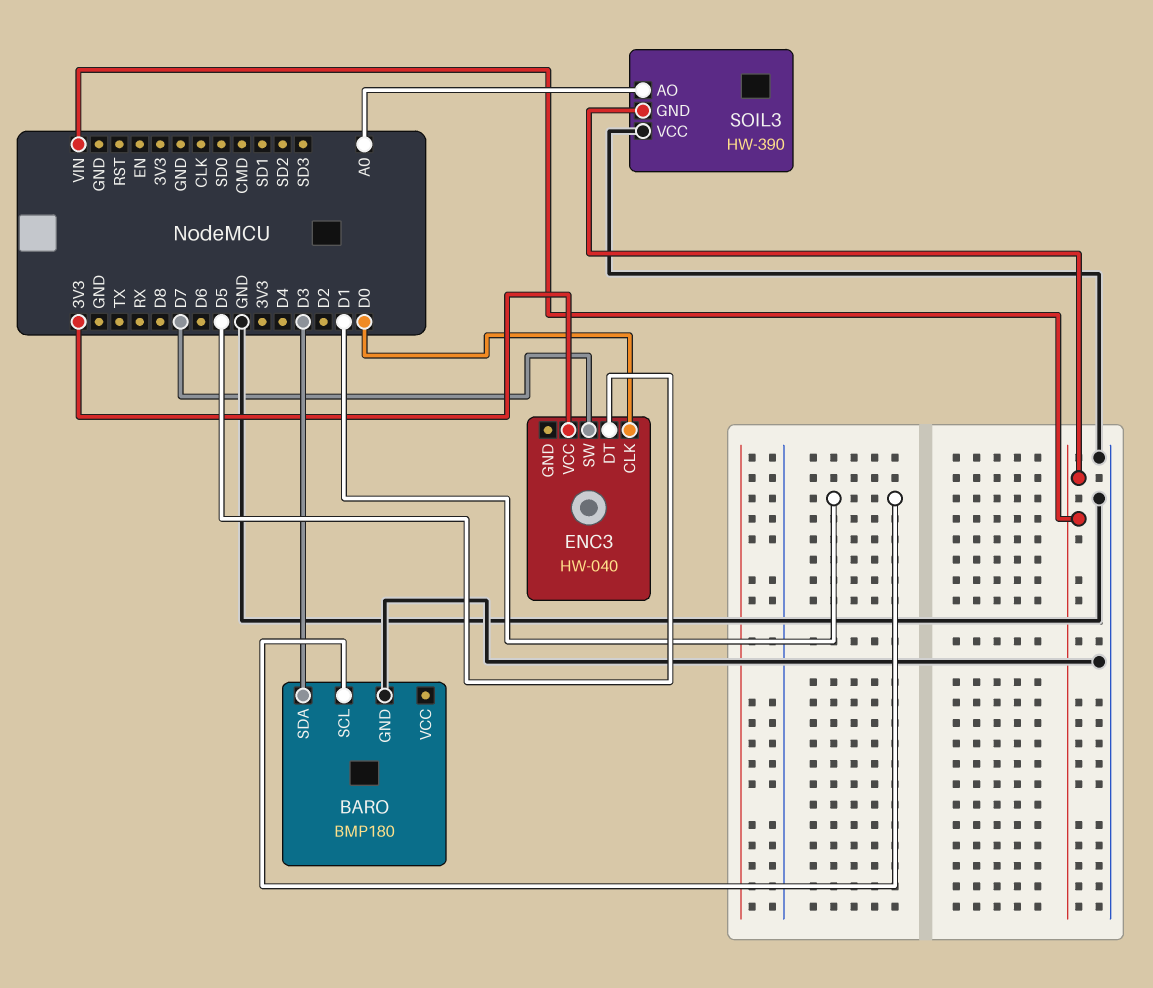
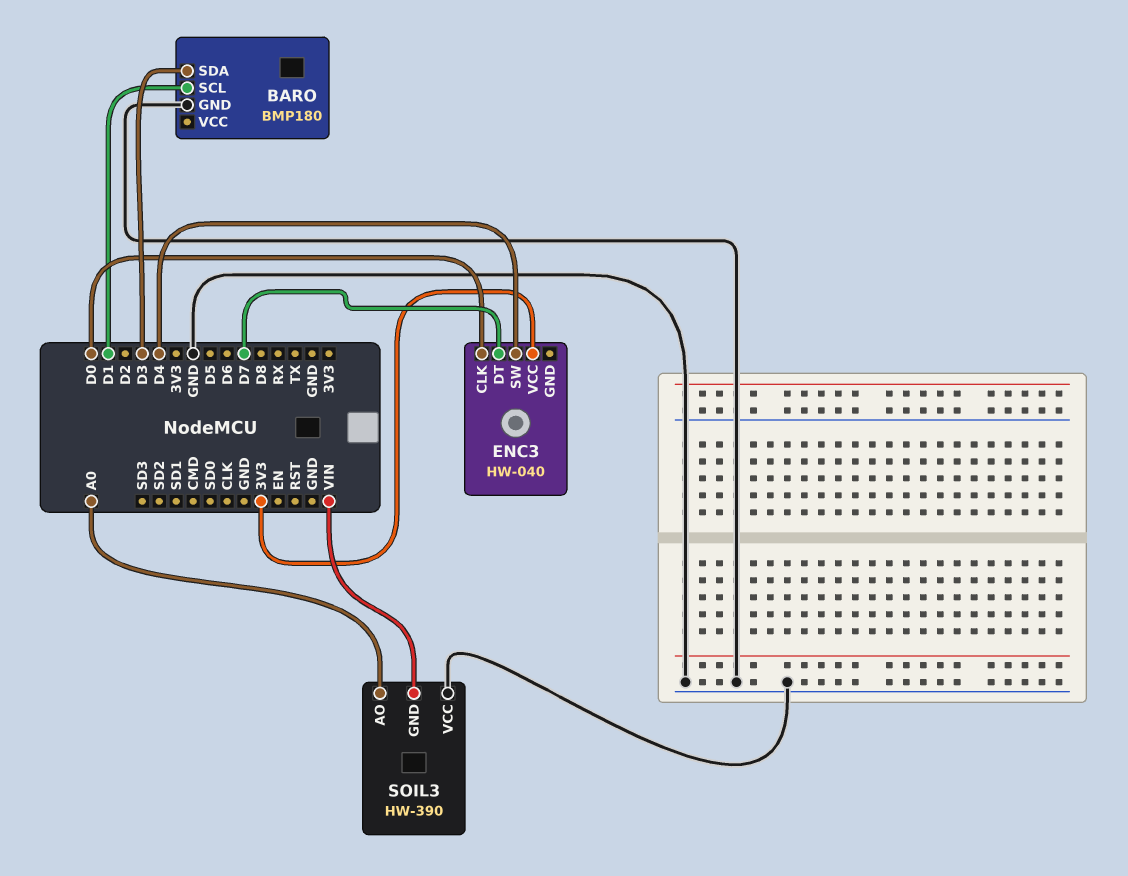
ENC3 pin DT: D5 -> D7
ENC3 pin SW: D7 -> D4

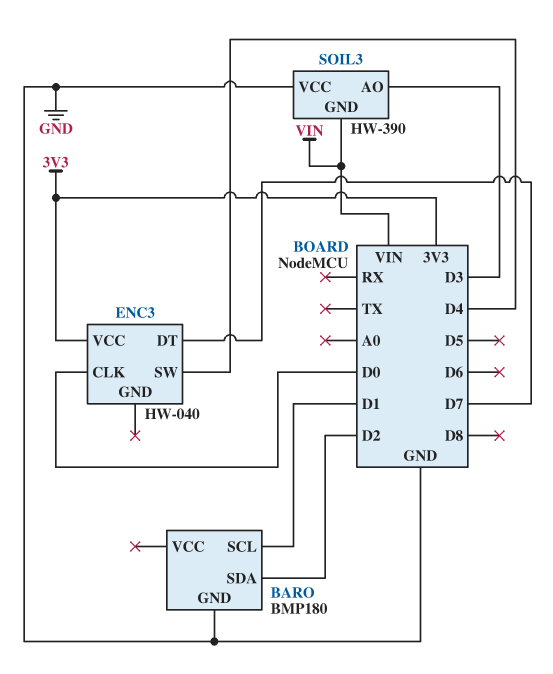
BARO pin SDA: D3 -> D2
SOIL3 pin AO: A0 -> D3

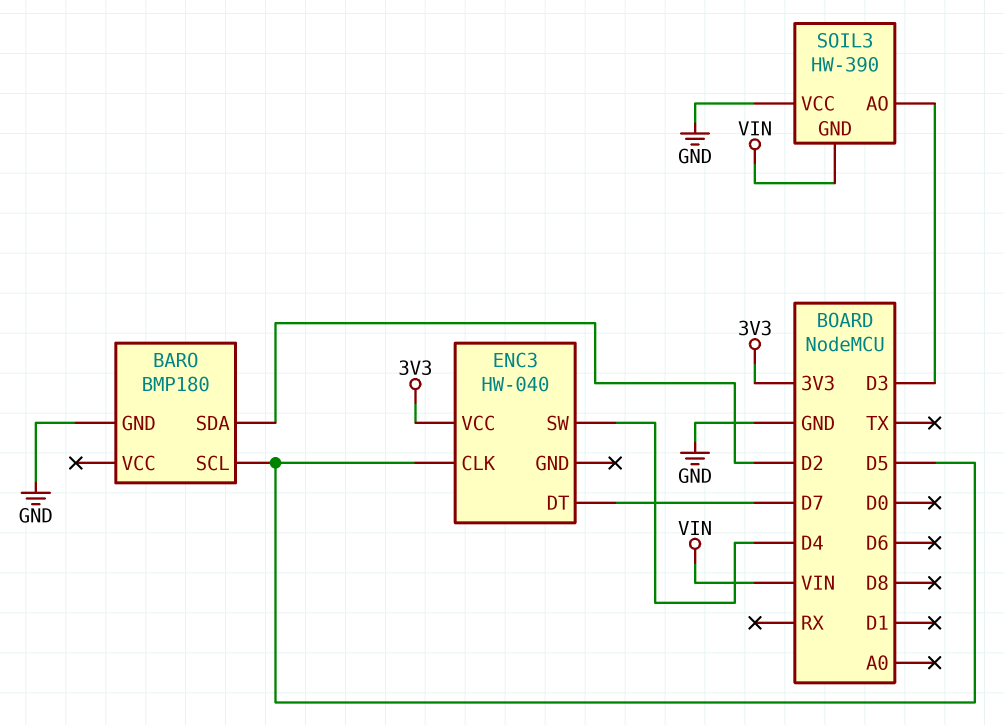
BARO pin SCL: D1 -> D5
ENC3 pin CLK: D0 -> D5

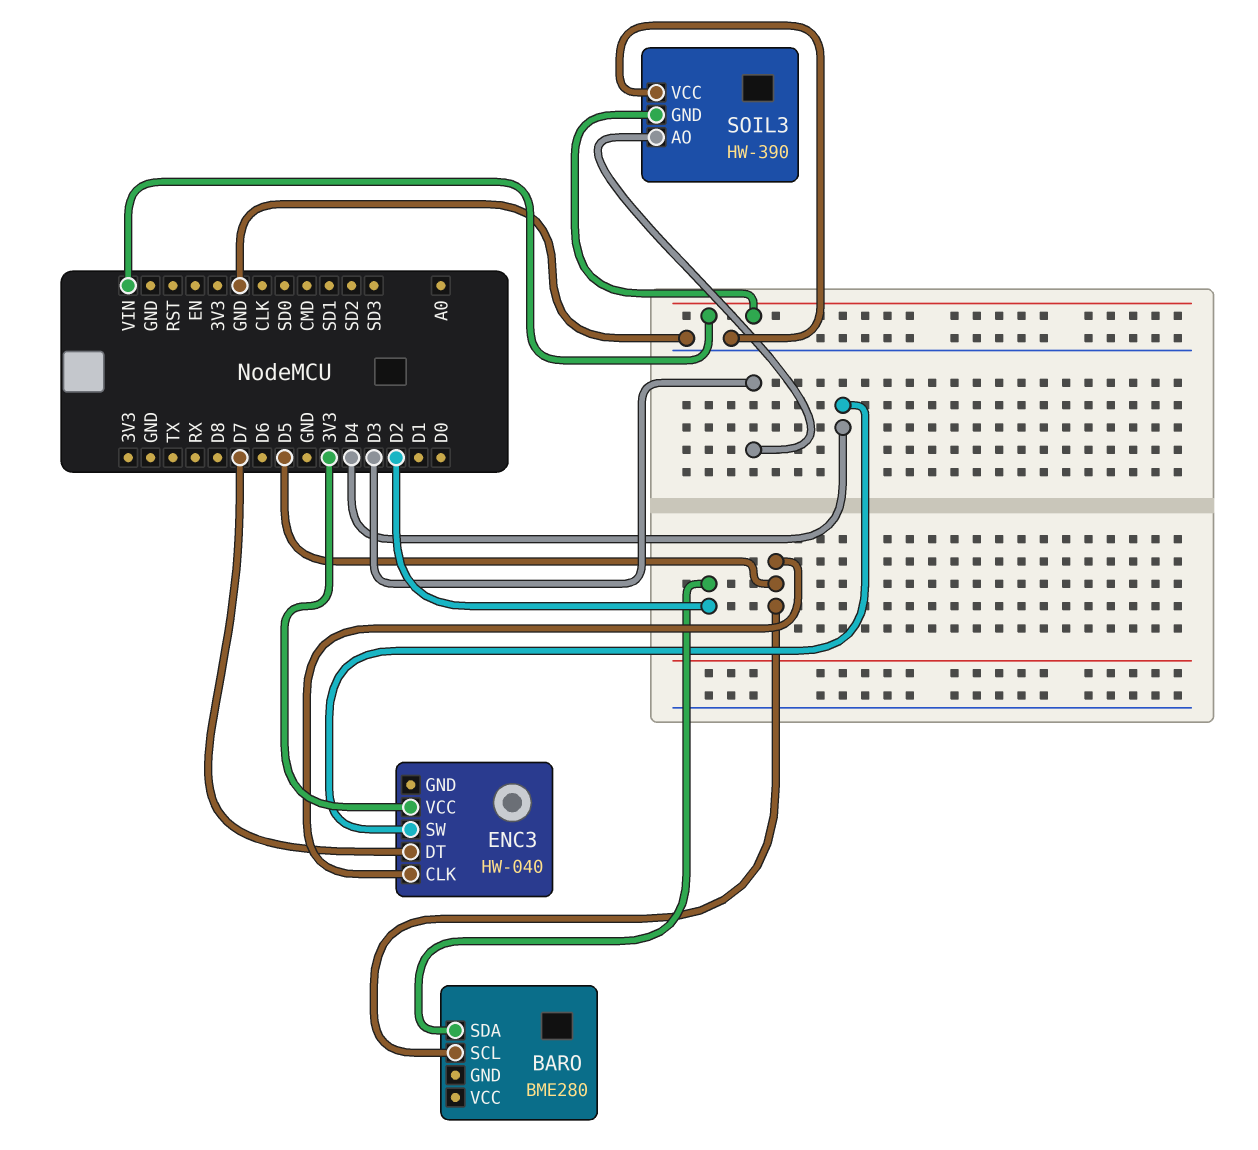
BARO: BMP180 -> BME280
BARO pin GND: GND -> none

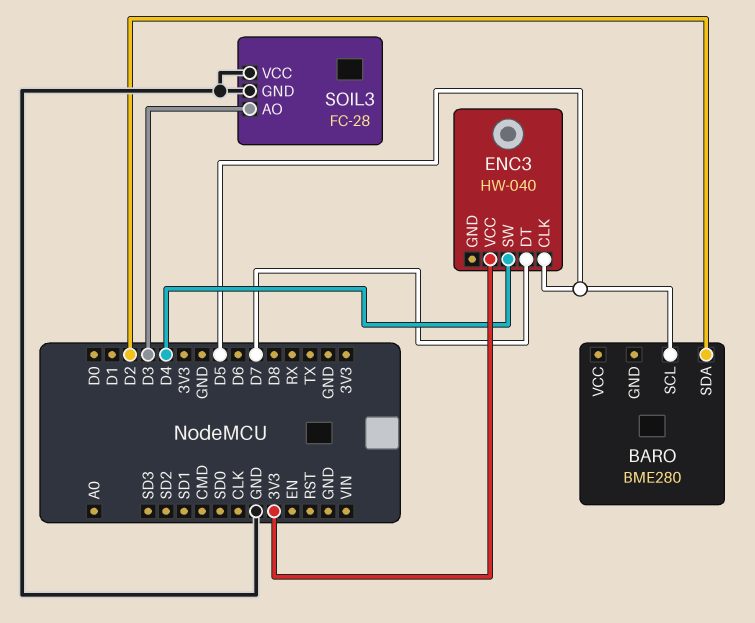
SOIL3: HW-390 -> FC-28
SOIL3 pin GND: VIN -> GND

